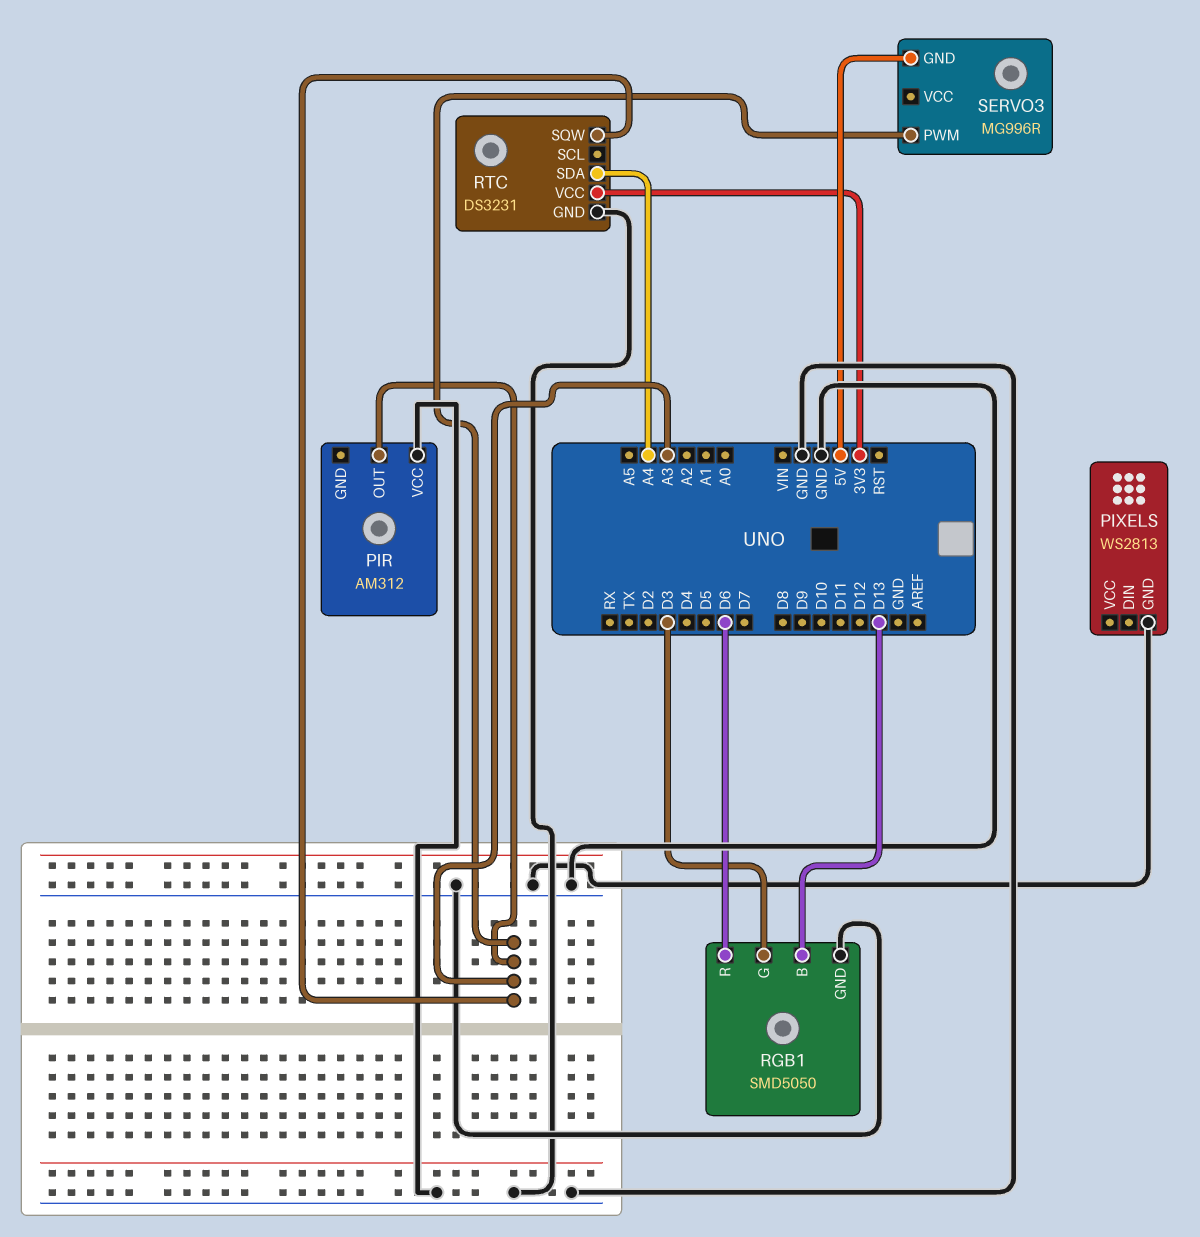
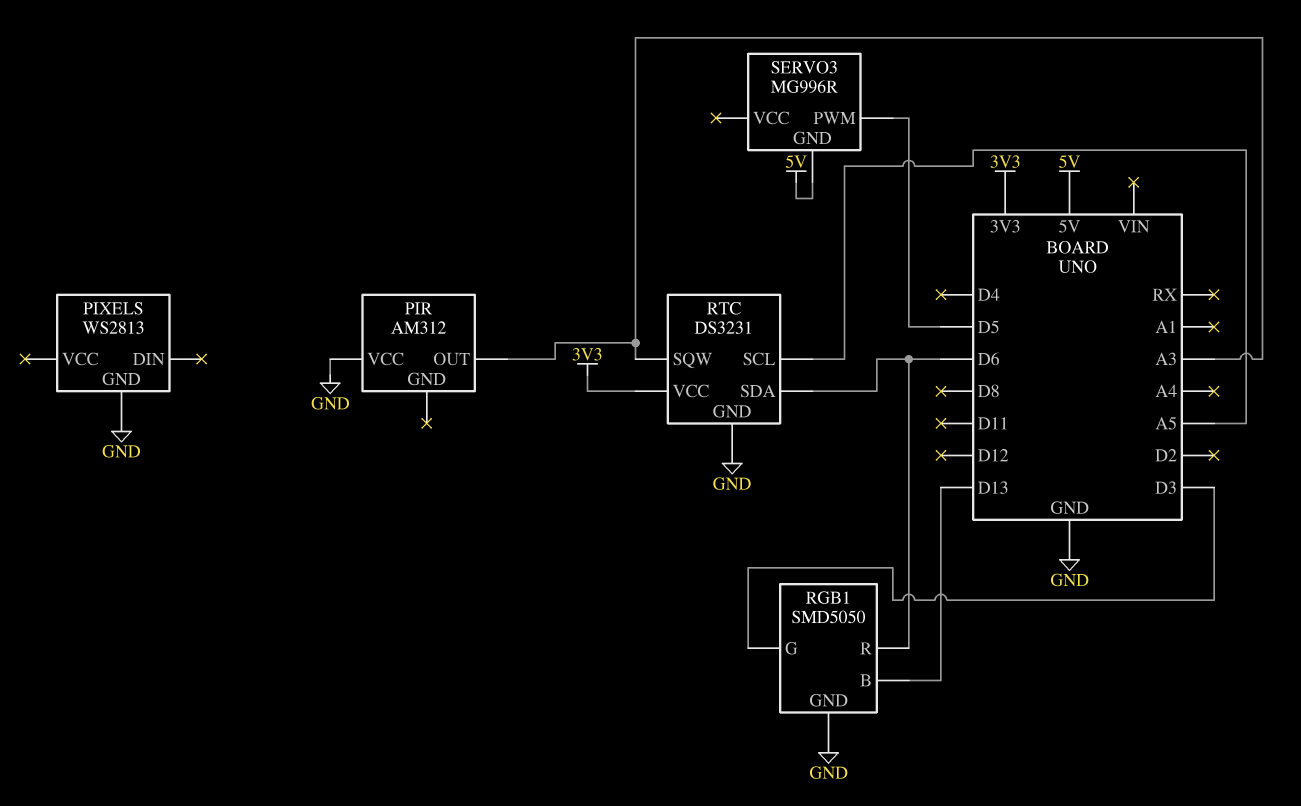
RTC pin SCL: none -> A5
RTC pin SDA: A4 -> D6
SERVO3 pin PWM: A3 -> D5

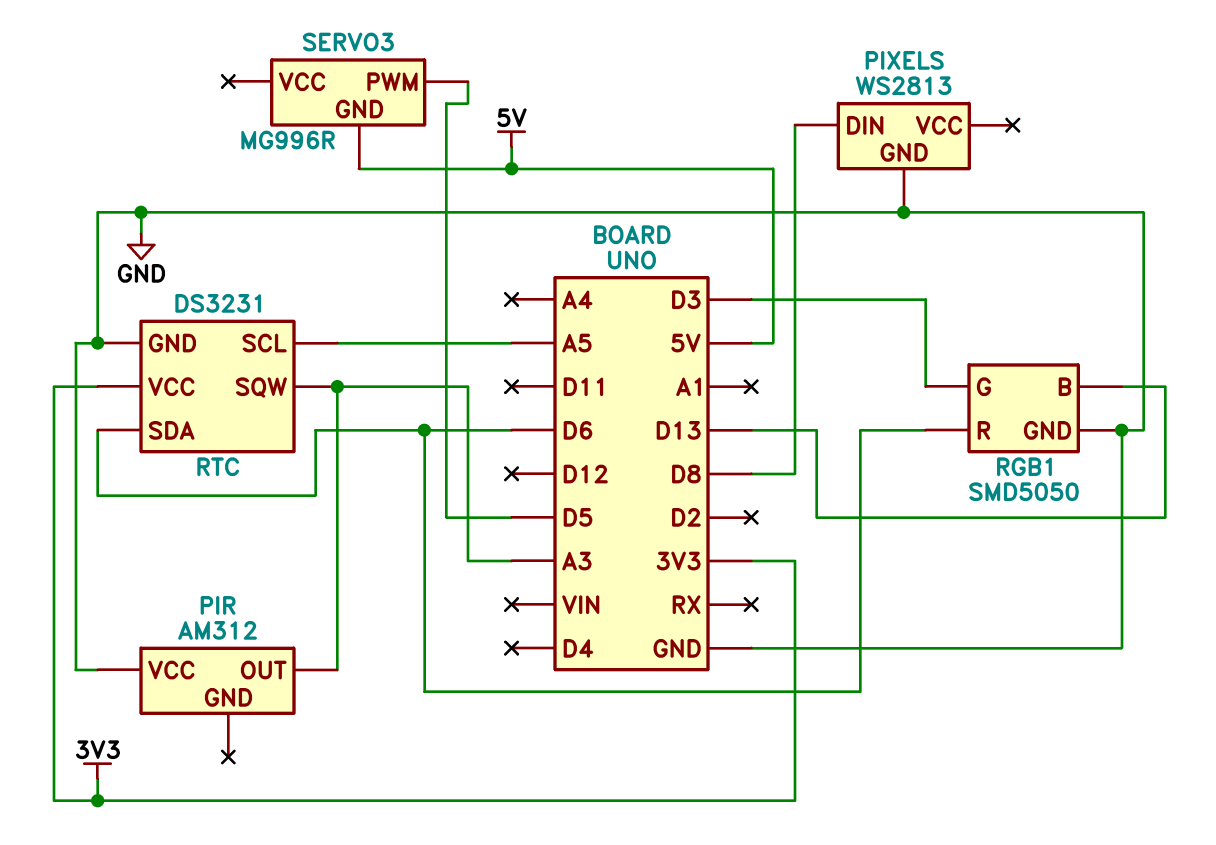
PIXELS pin DIN: none -> D8

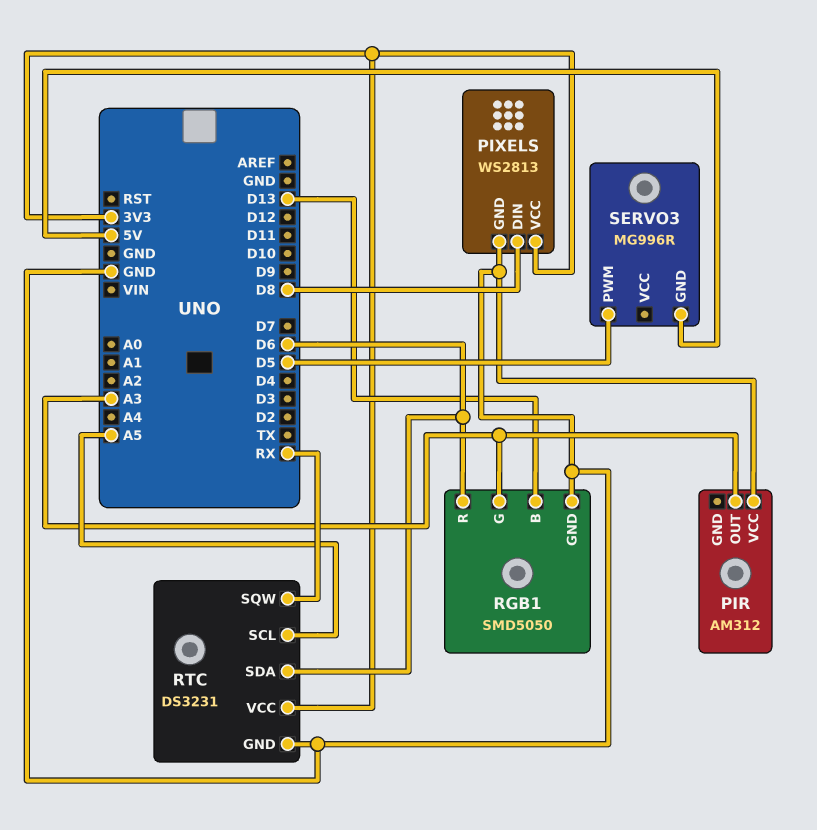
PIXELS pin VCC: none -> 3V3
RGB1 pin G: D3 -> A3
RTC pin SQW: A3 -> RX

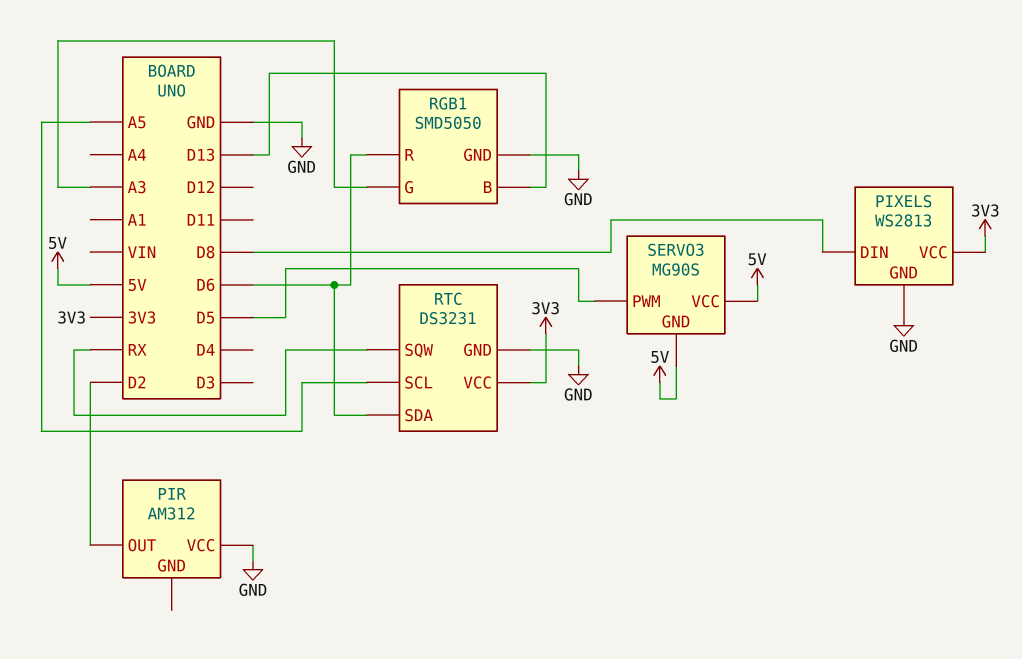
PIR pin OUT: A3 -> D2
SERVO3: MG996R -> MG90S
SERVO3 pin VCC: none -> 5V

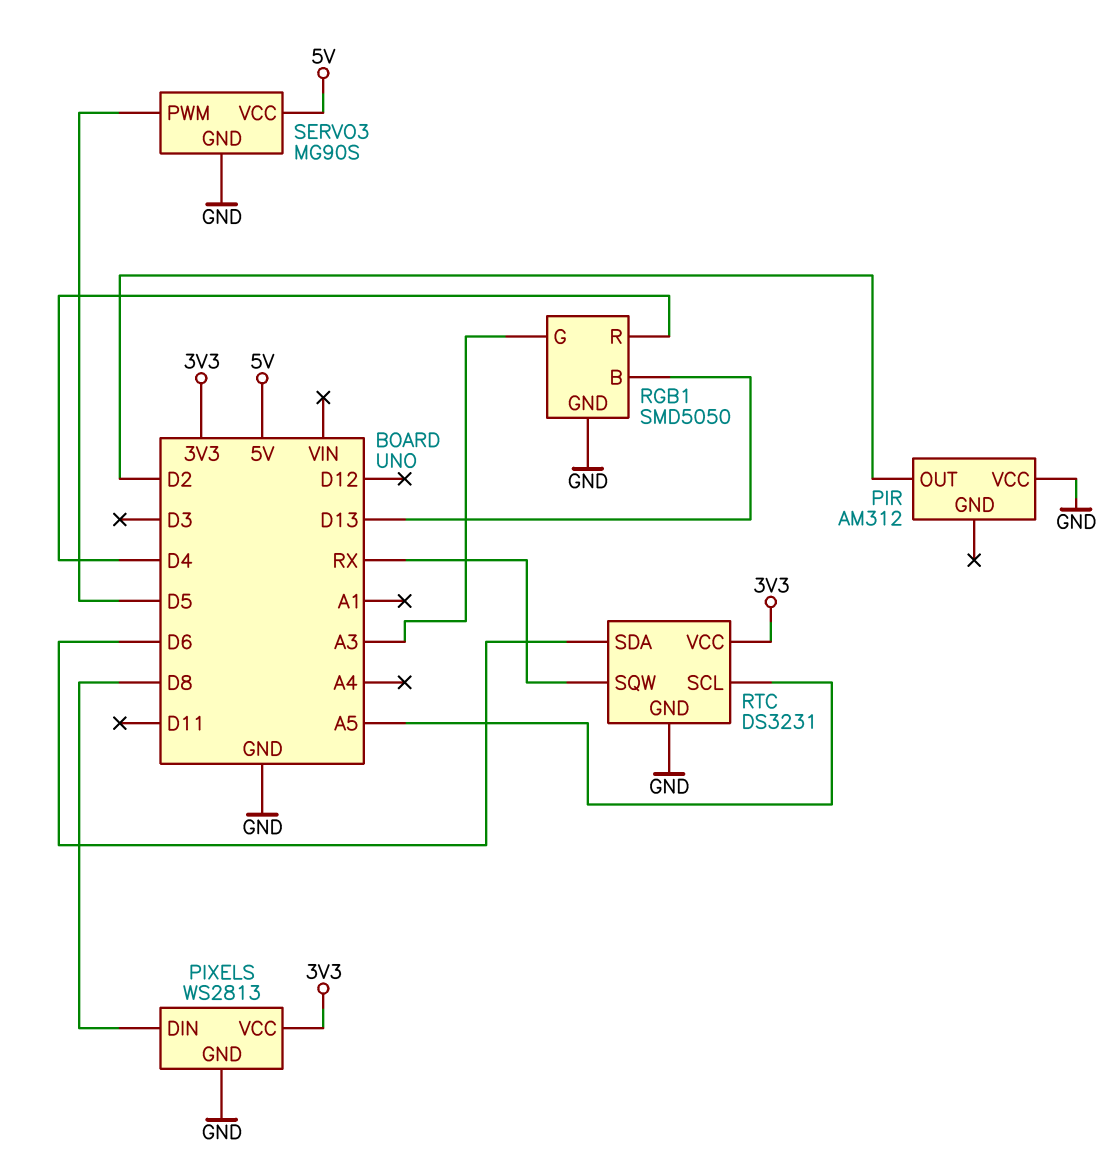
RGB1 pin R: D6 -> D4
SERVO3 pin GND: 5V -> GND

